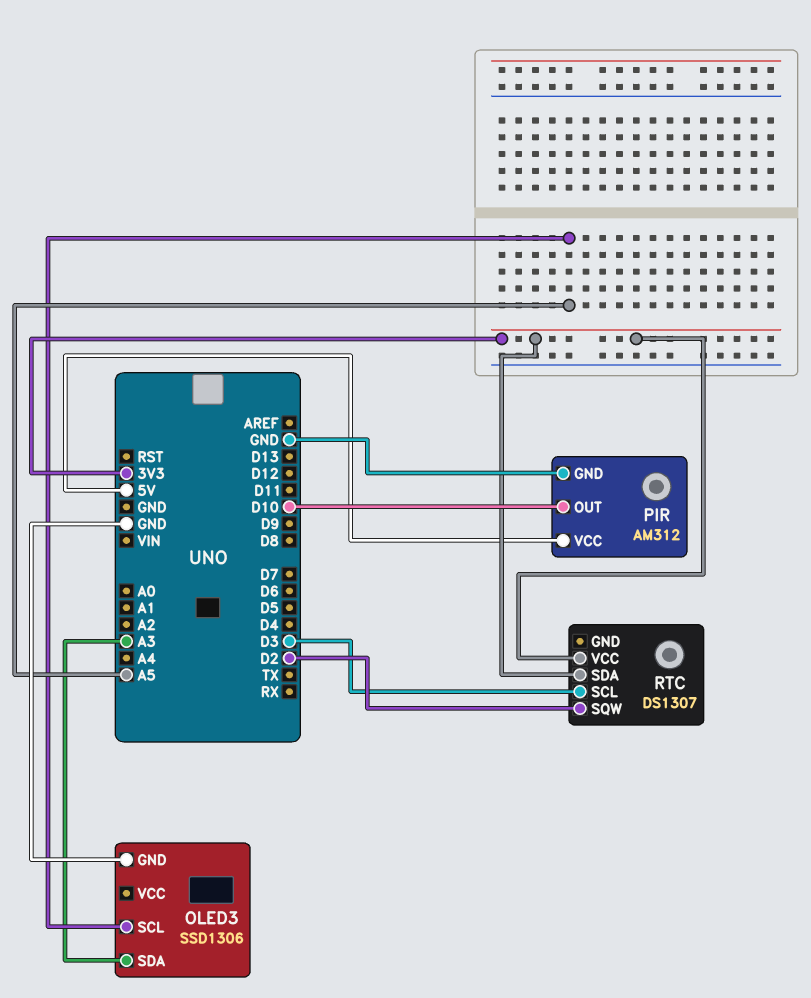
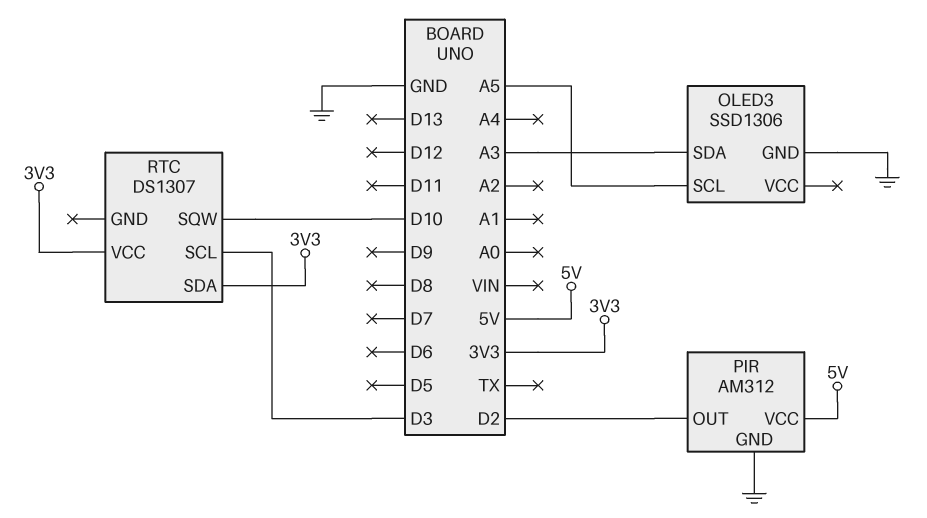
PIR pin OUT: D10 -> D2
RTC pin SQW: D2 -> D10

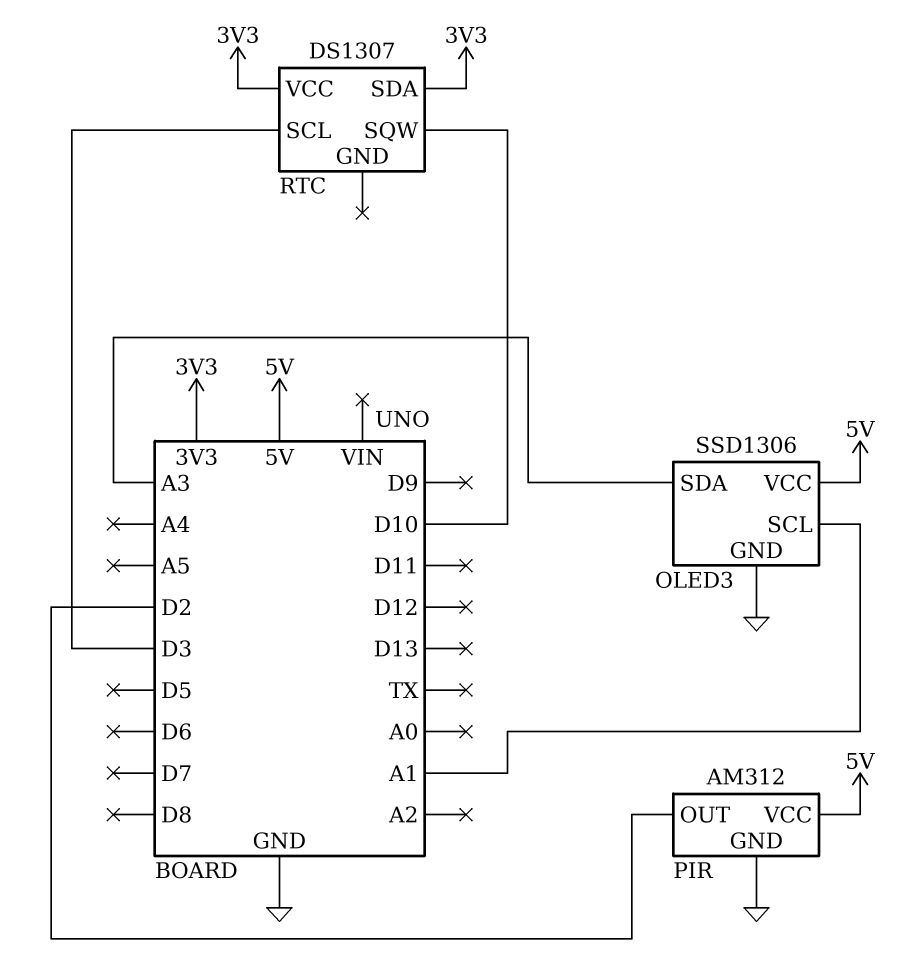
OLED3 pin SCL: A5 -> A1
OLED3 pin VCC: none -> 5V

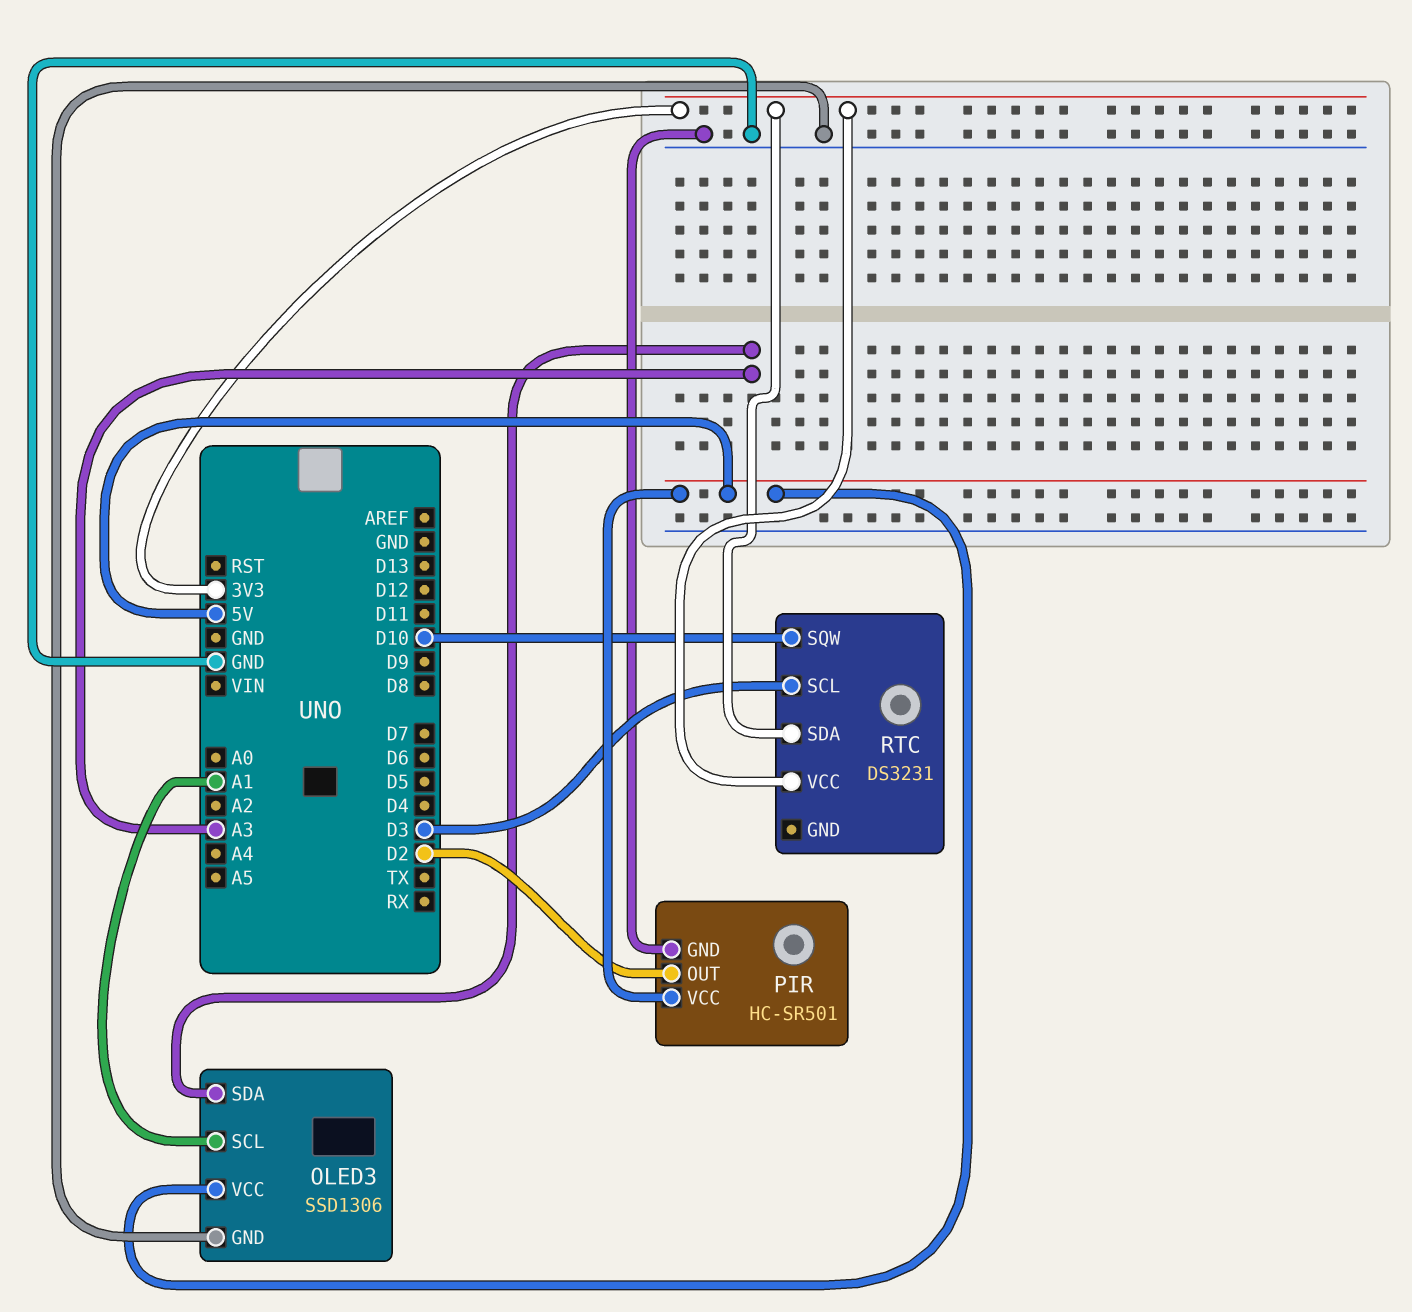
PIR: AM312 -> HC-SR501
RTC: DS1307 -> DS3231

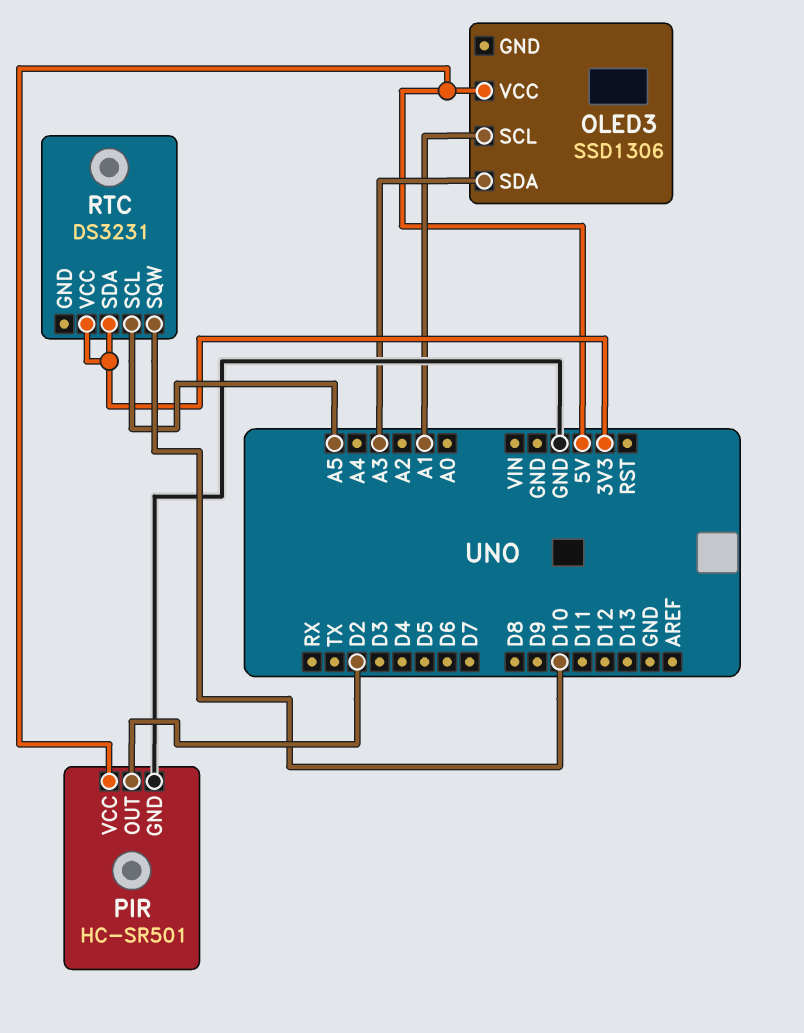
OLED3 pin GND: GND -> none
RTC pin SCL: D3 -> A5

